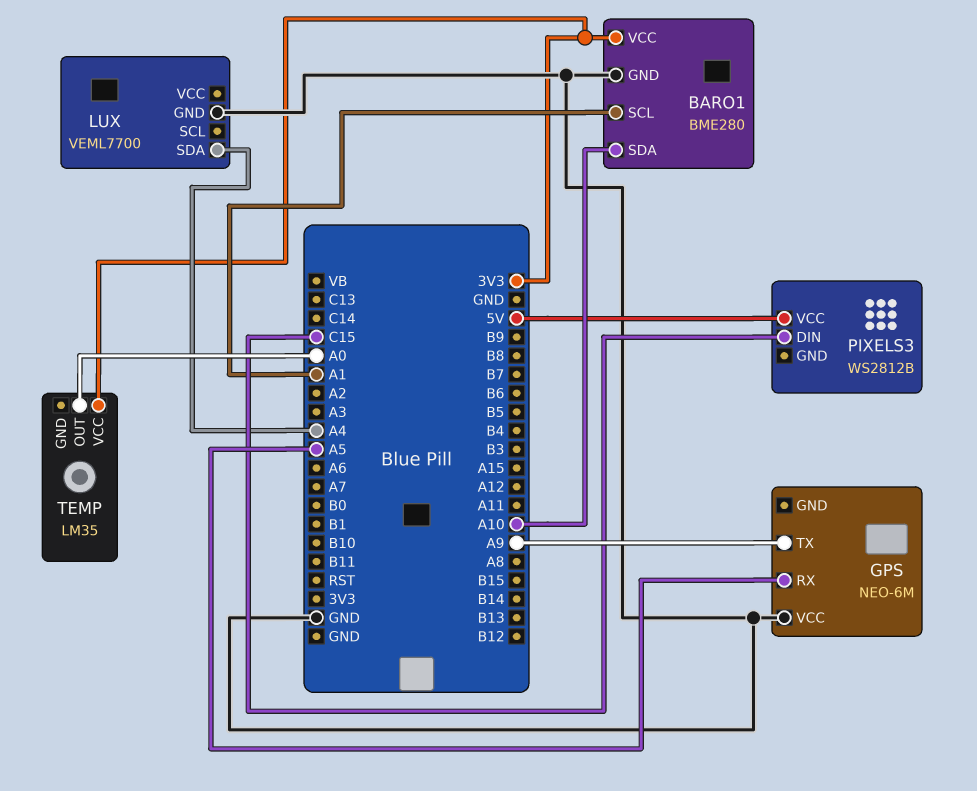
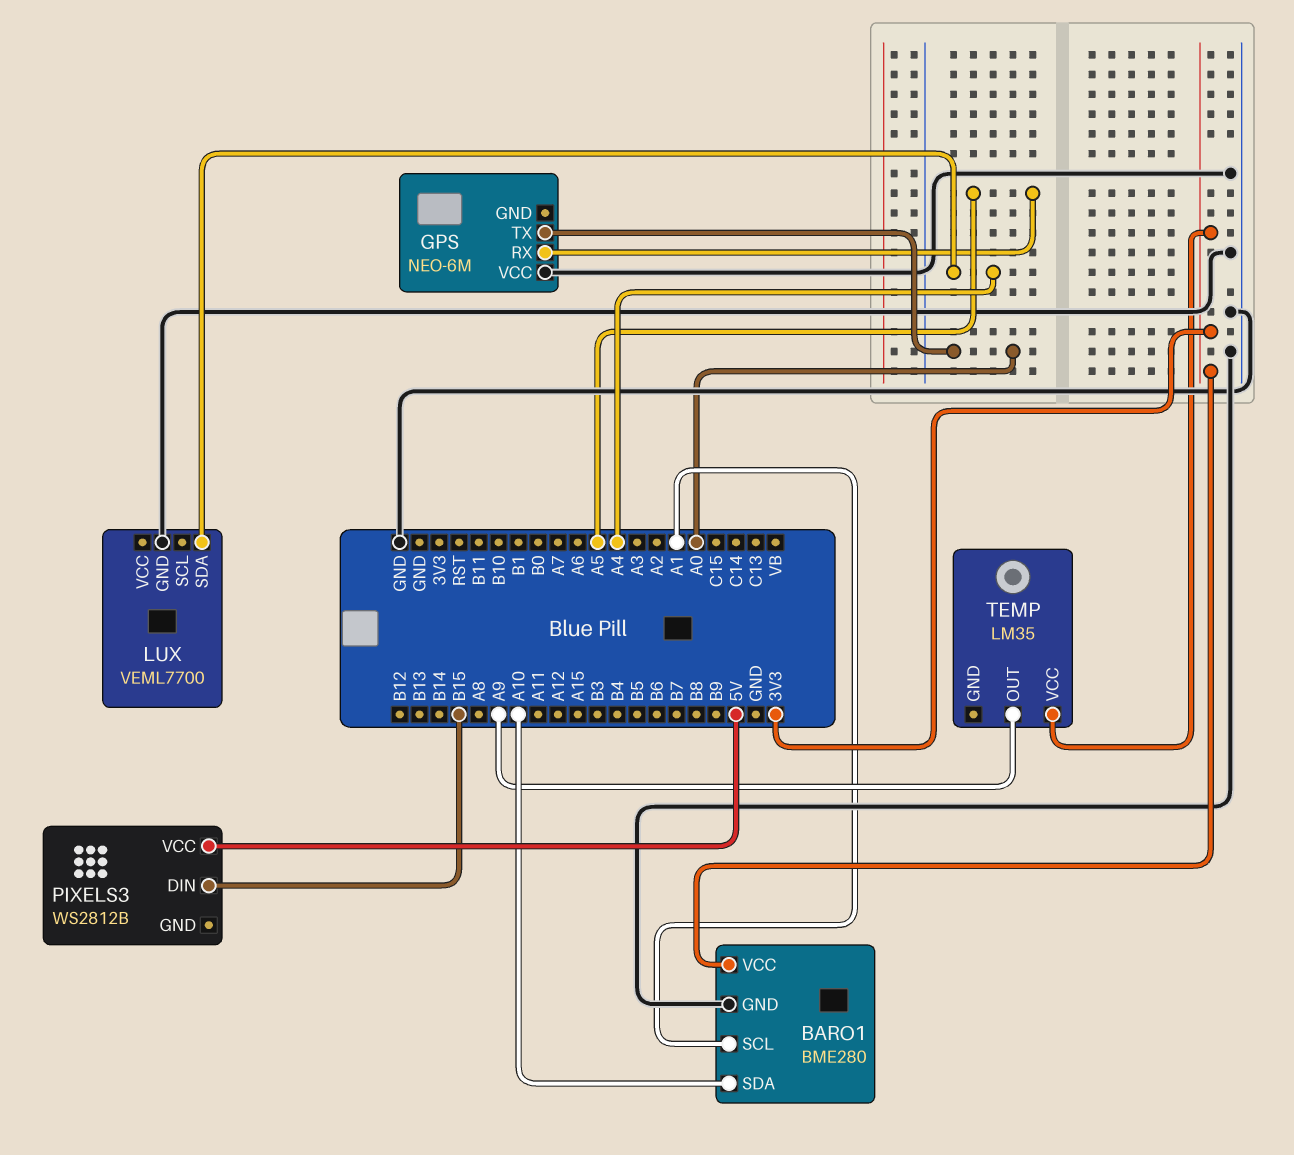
GPS pin TX: A9 -> A0
PIXELS3 pin DIN: C15 -> B15
TEMP pin OUT: A0 -> A9

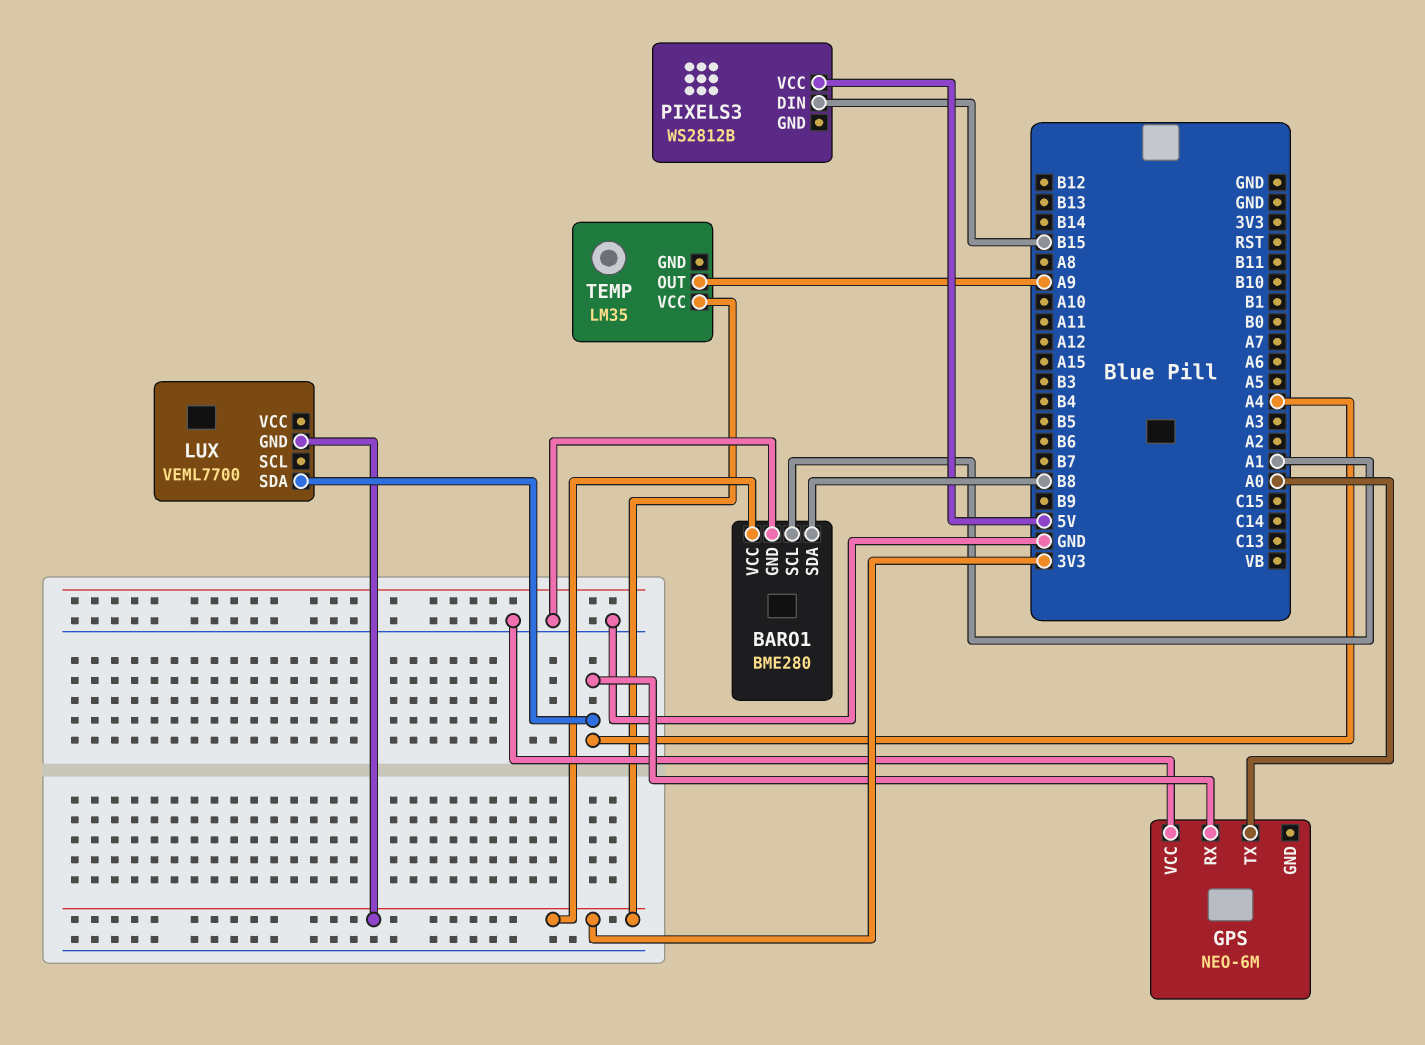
BARO1 pin SDA: A10 -> B8
GPS pin RX: A5 -> A4
LUX pin GND: GND -> 3V3

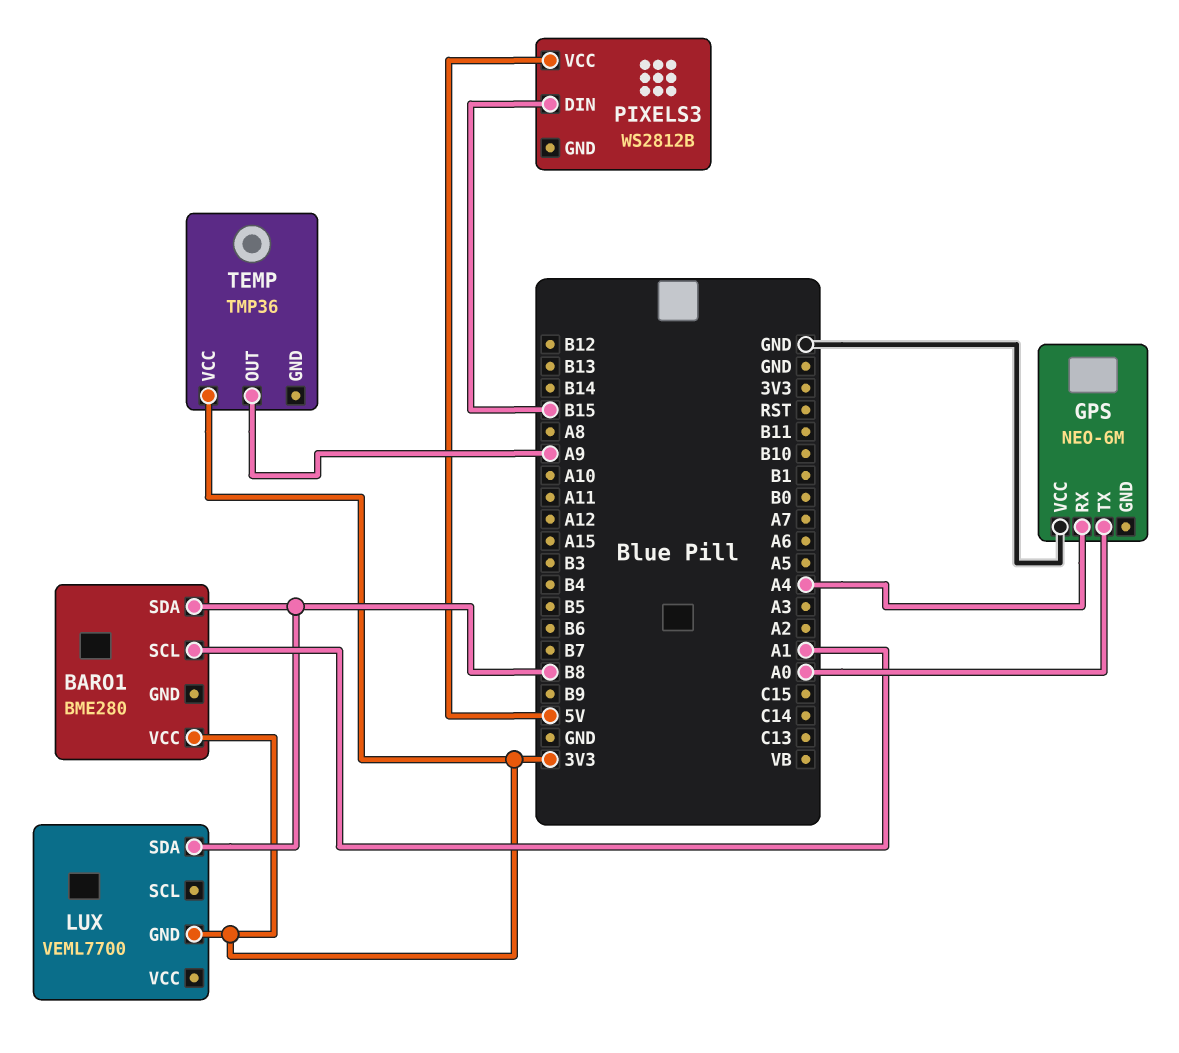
BARO1 pin GND: GND -> none
LUX pin SDA: A4 -> B8
TEMP: LM35 -> TMP36

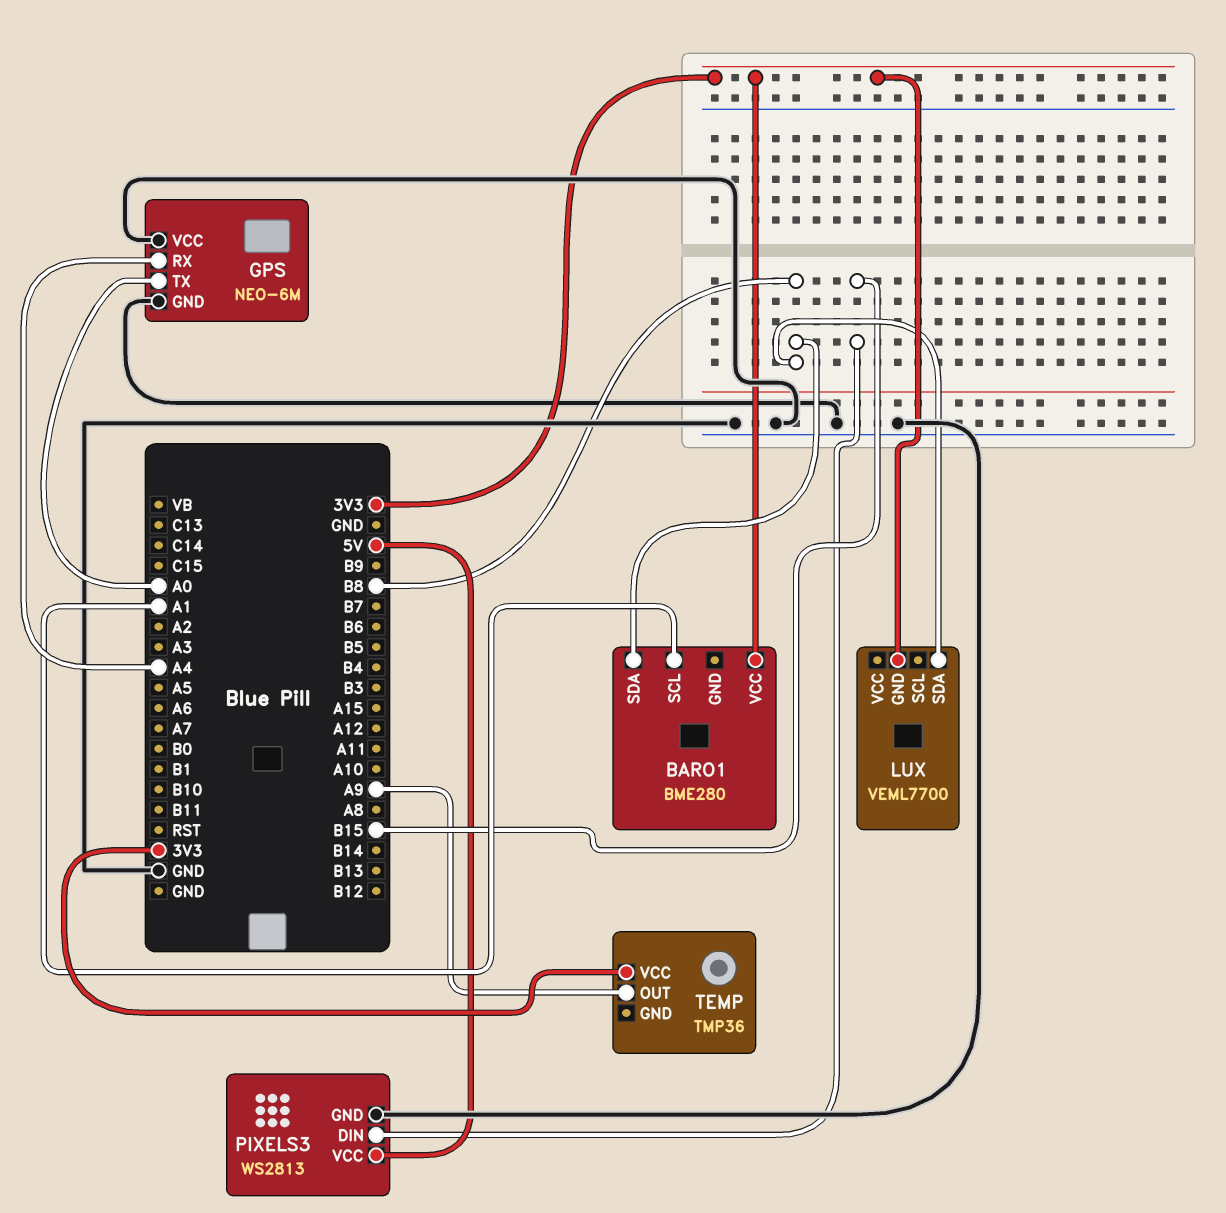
GPS pin GND: none -> GND
PIXELS3: WS2812B -> WS2813
PIXELS3 pin GND: none -> GND

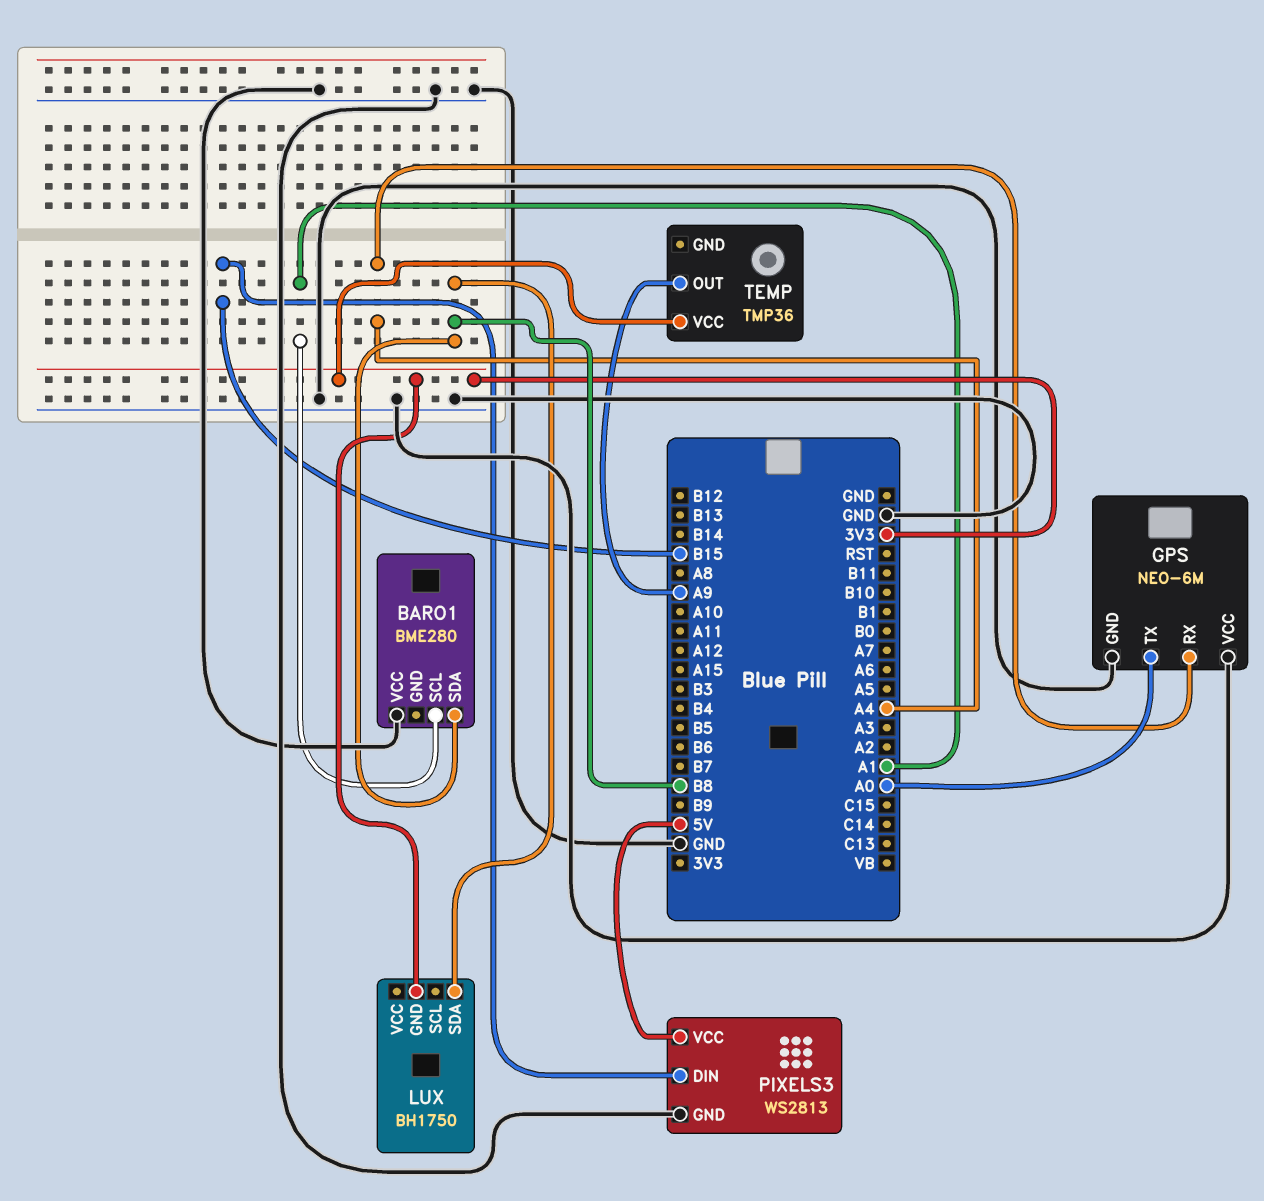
BARO1 pin VCC: 3V3 -> GND
LUX: VEML7700 -> BH1750

